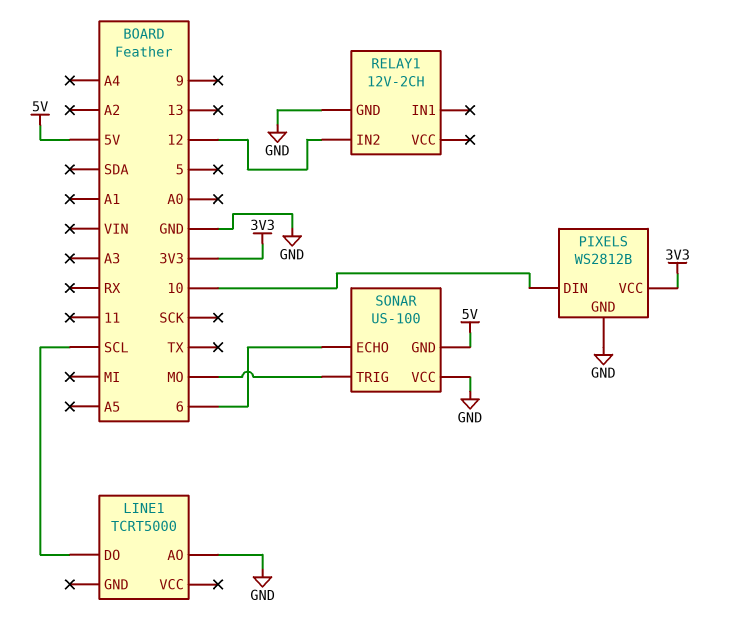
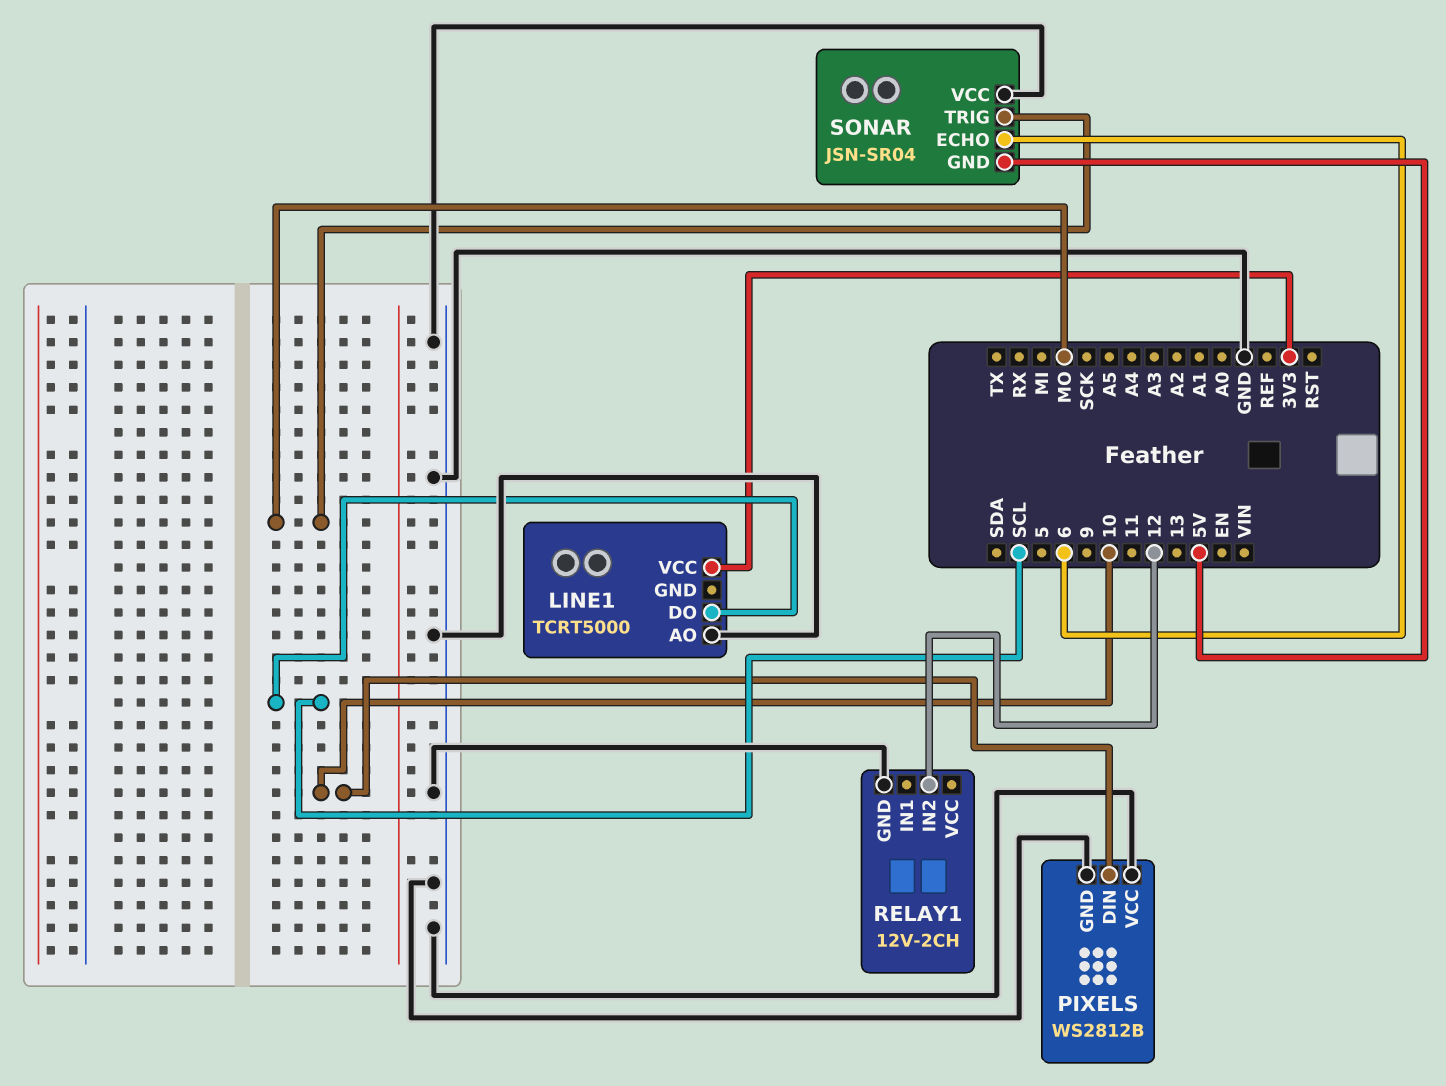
LINE1 pin VCC: none -> 3V3
PIXELS pin VCC: 3V3 -> GND
SONAR: US-100 -> JSN-SR04

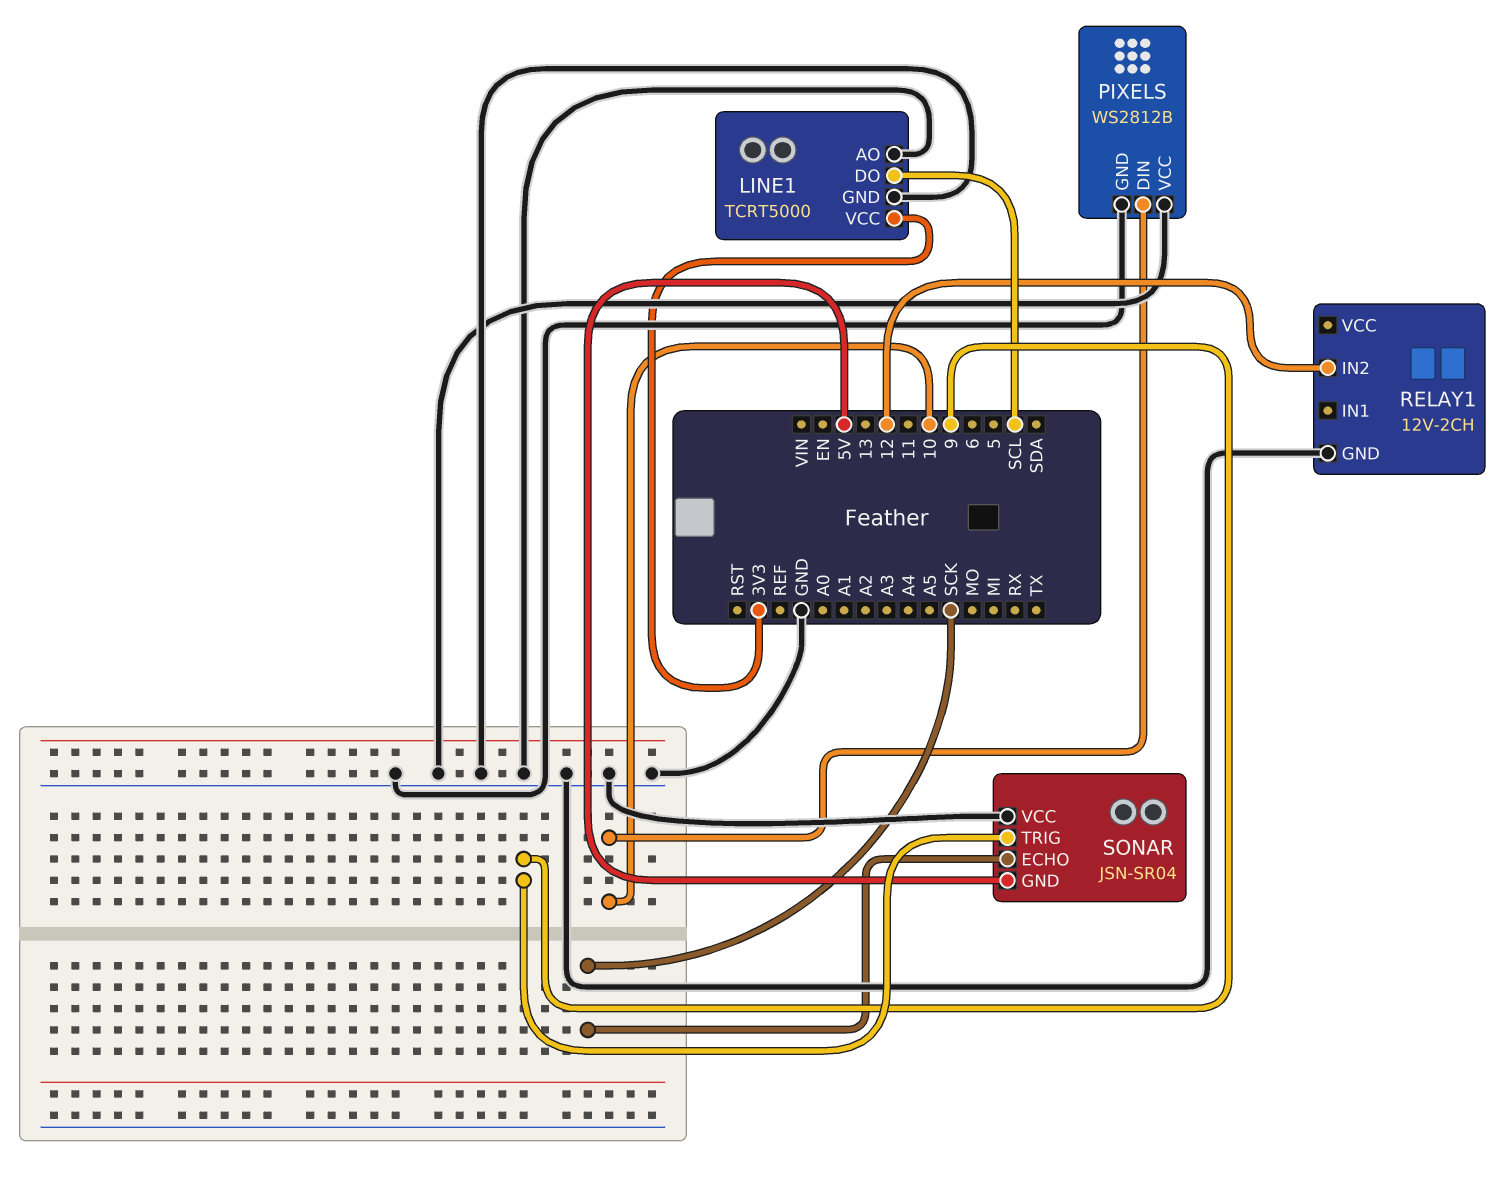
LINE1 pin GND: none -> GND
SONAR pin ECHO: 6 -> SCK
SONAR pin TRIG: MO -> 9

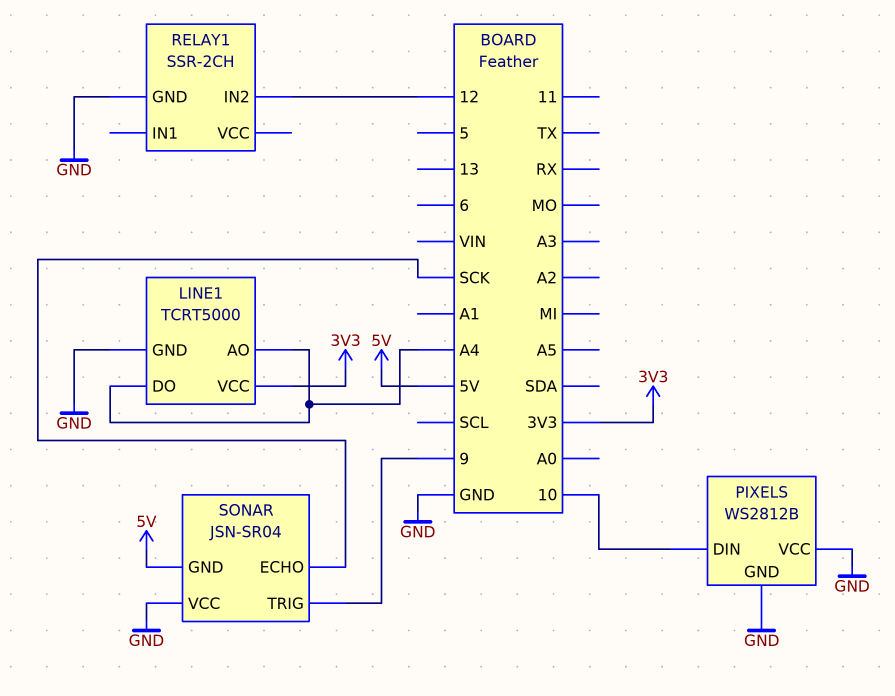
LINE1 pin AO: GND -> A4
LINE1 pin DO: SCL -> A4
RELAY1: 12V-2CH -> SSR-2CH

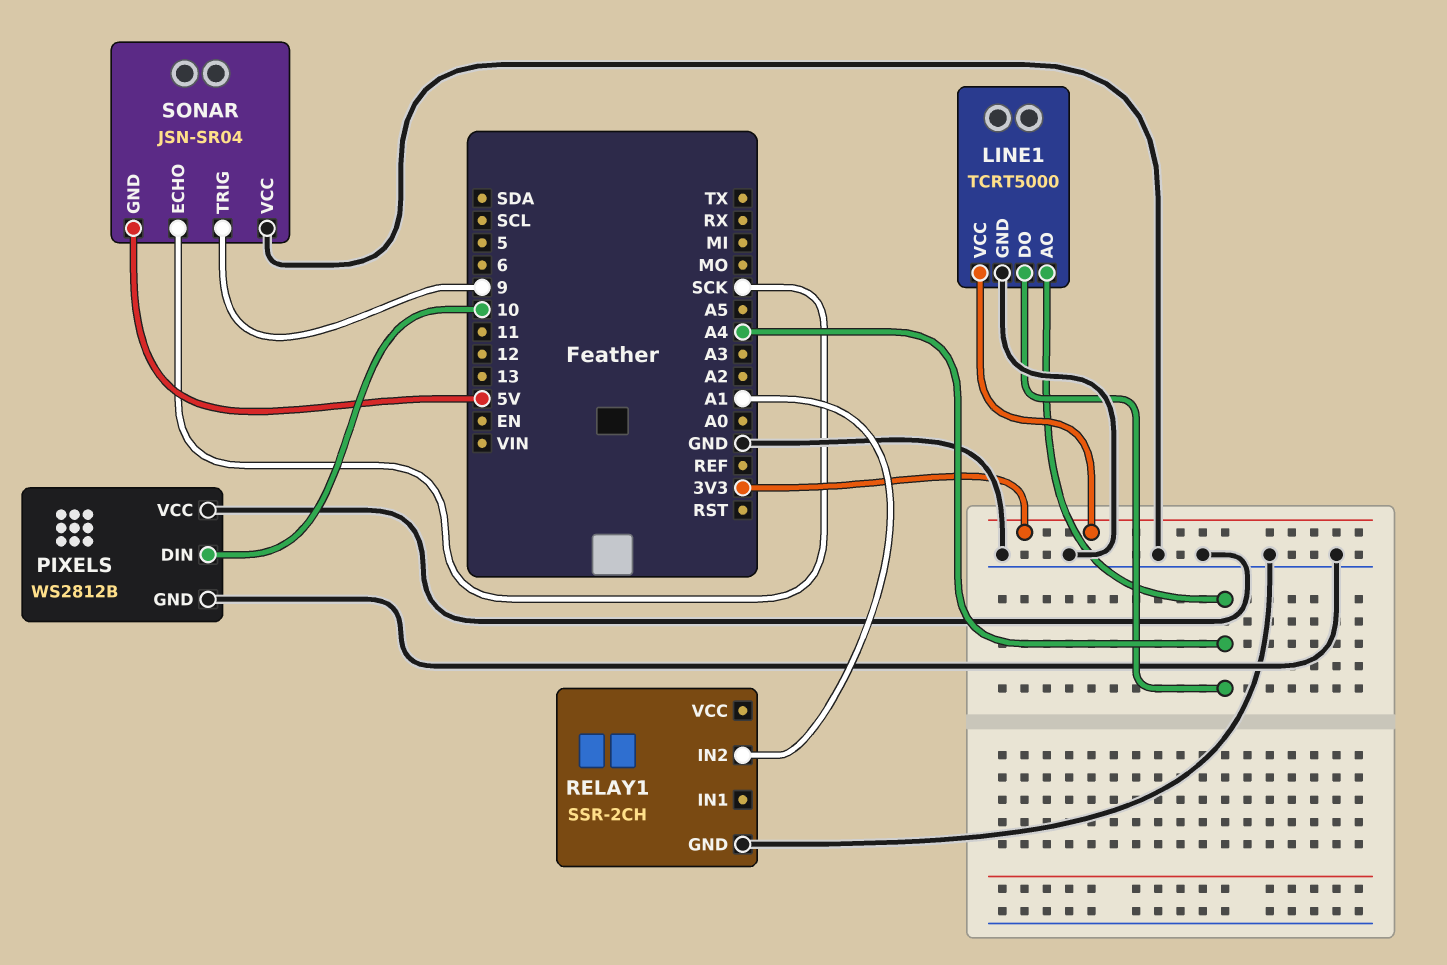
RELAY1 pin IN2: 12 -> A1

